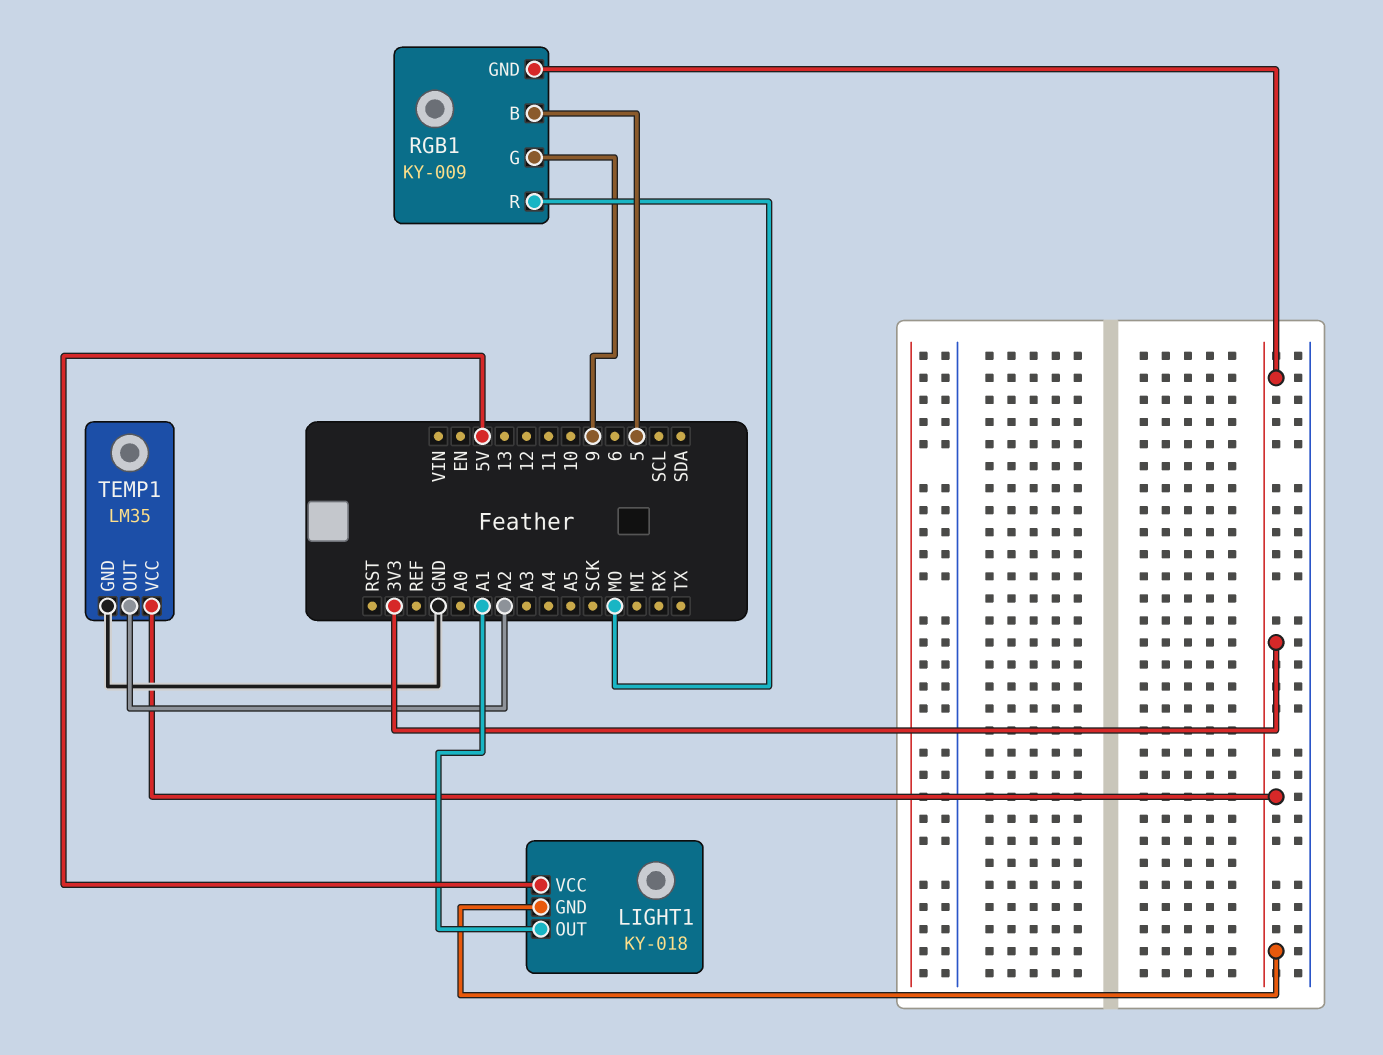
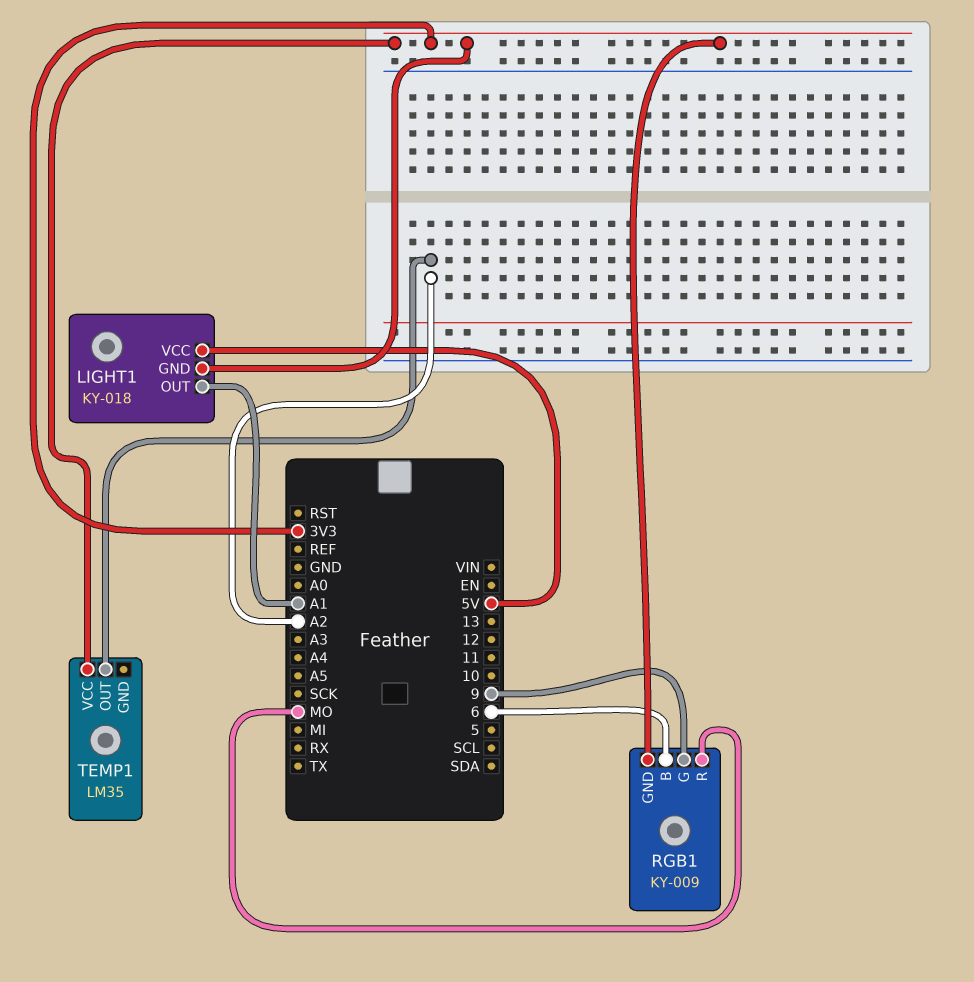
RGB1 pin B: 5 -> 6
TEMP1 pin GND: GND -> none

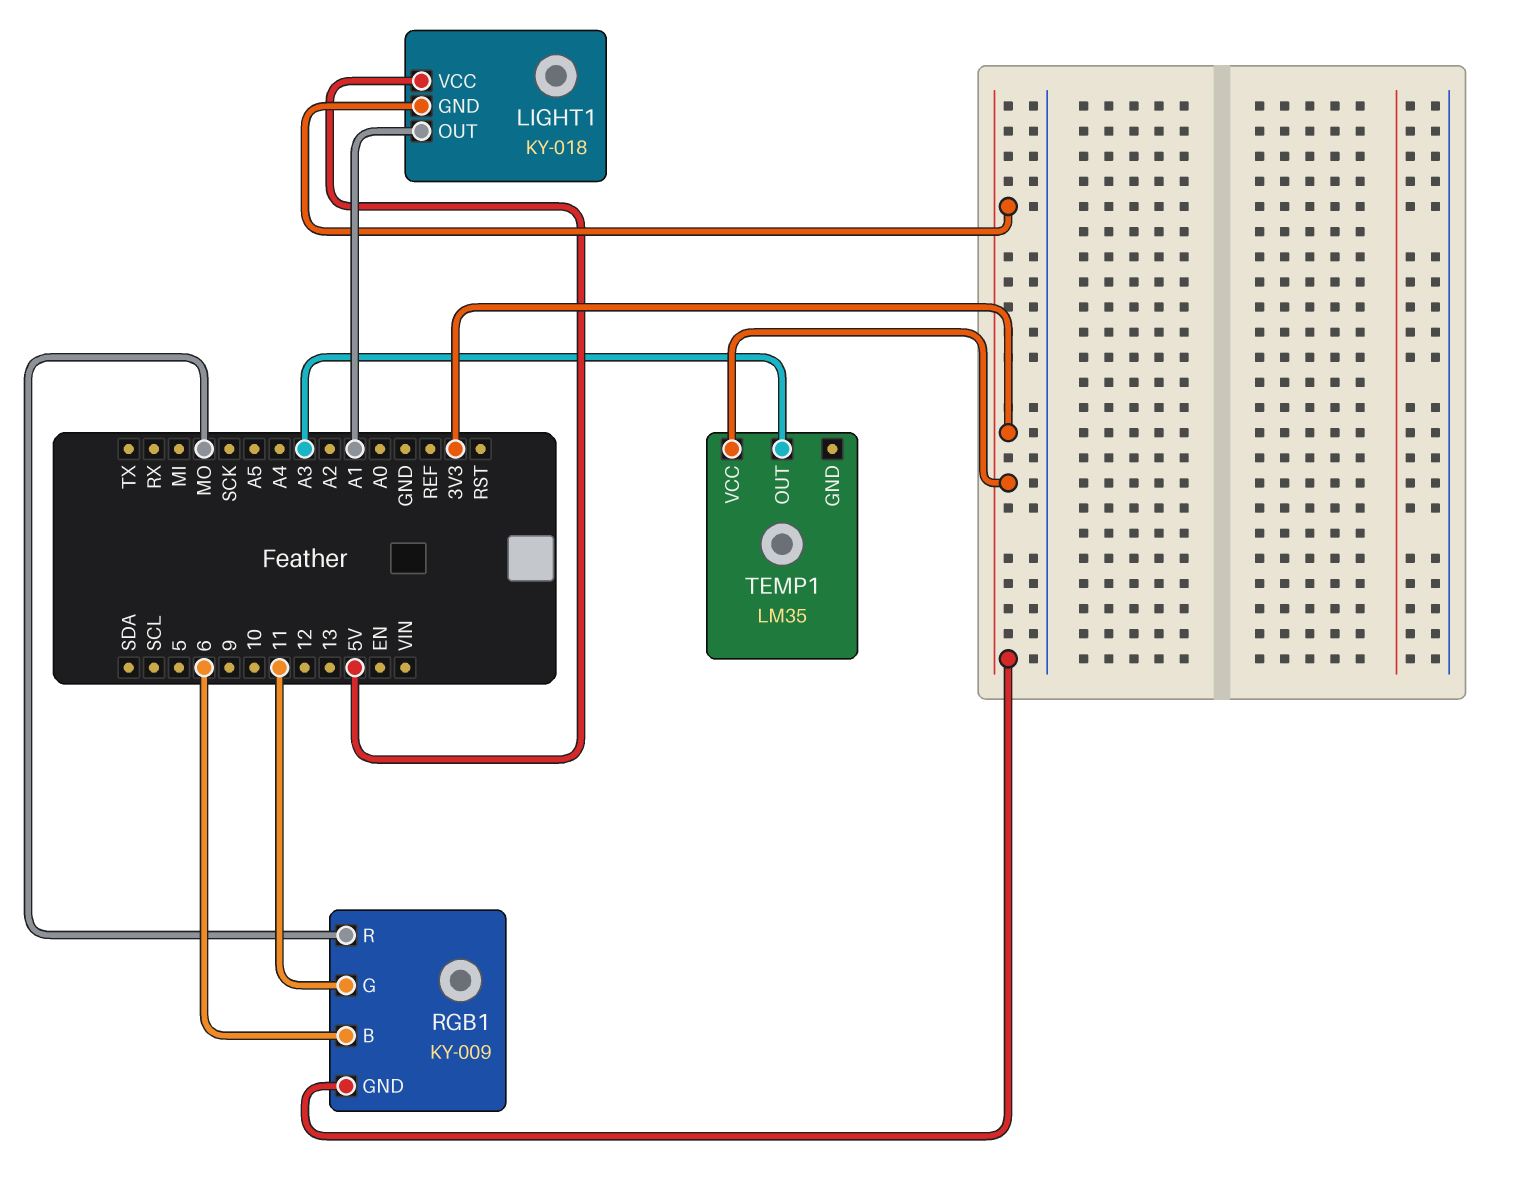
RGB1 pin G: 9 -> 11
TEMP1 pin OUT: A2 -> A3

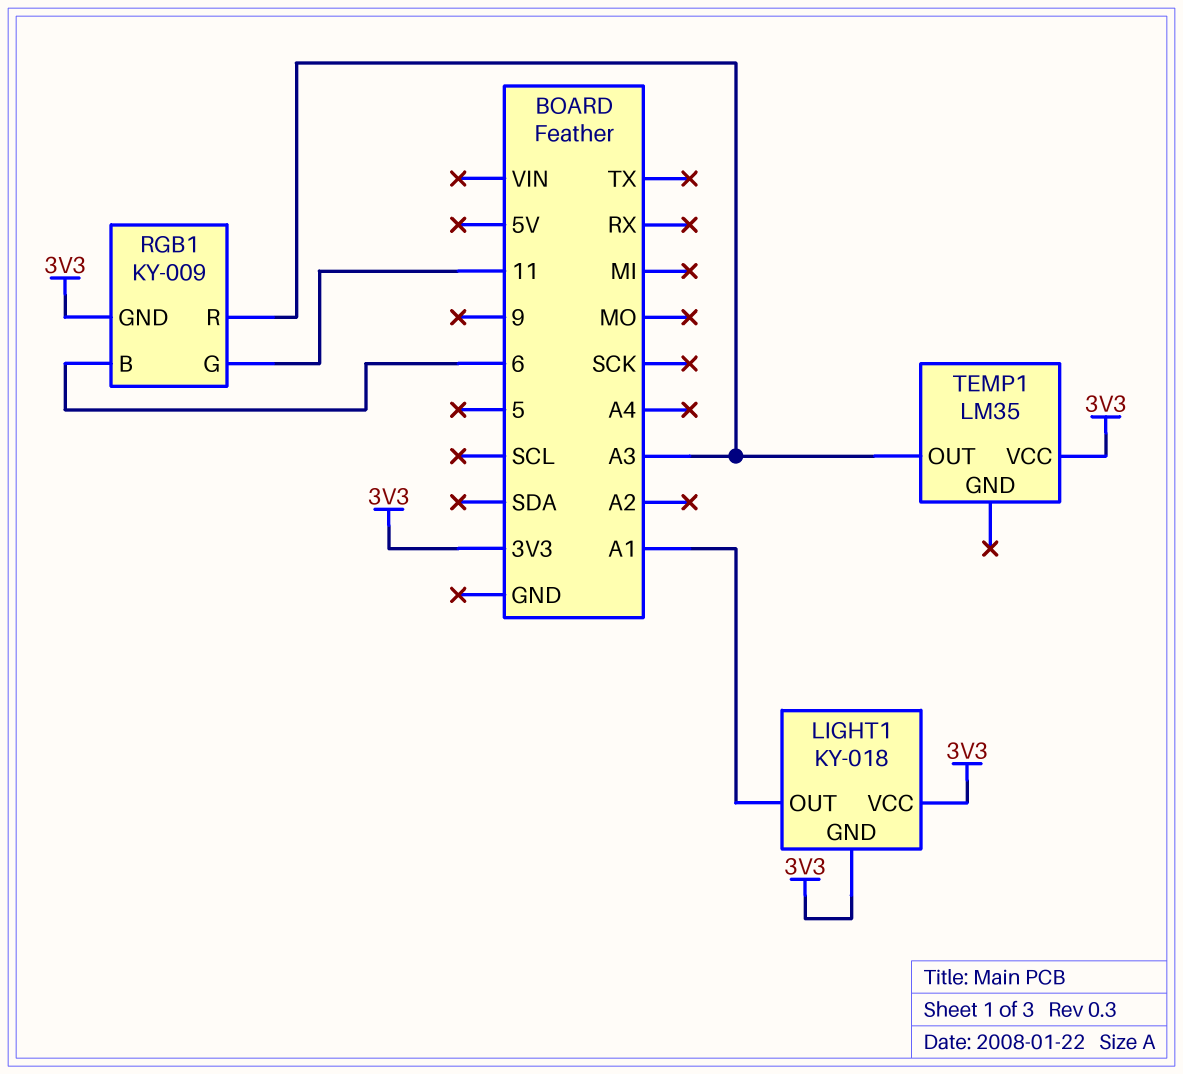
LIGHT1 pin VCC: 5V -> 3V3
RGB1 pin R: MO -> A3

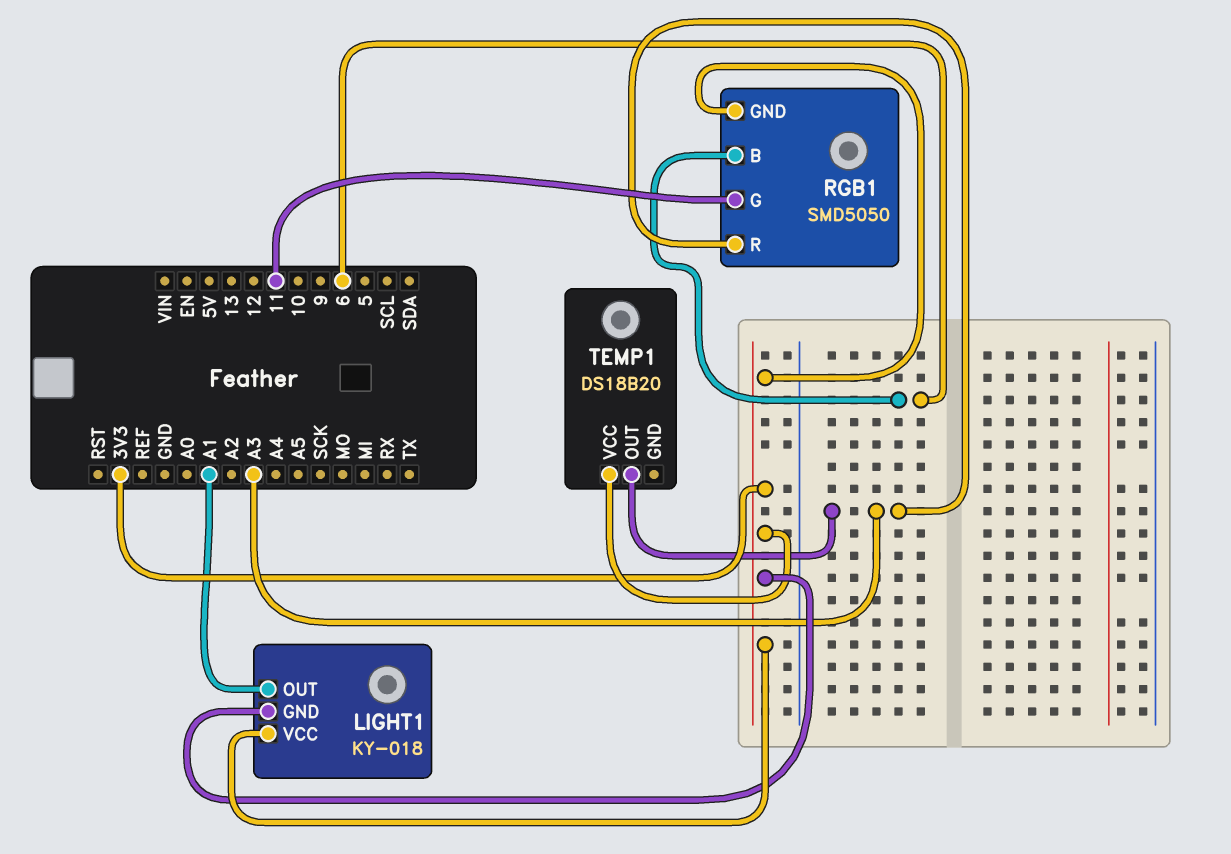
RGB1: KY-009 -> SMD5050
TEMP1: LM35 -> DS18B20

